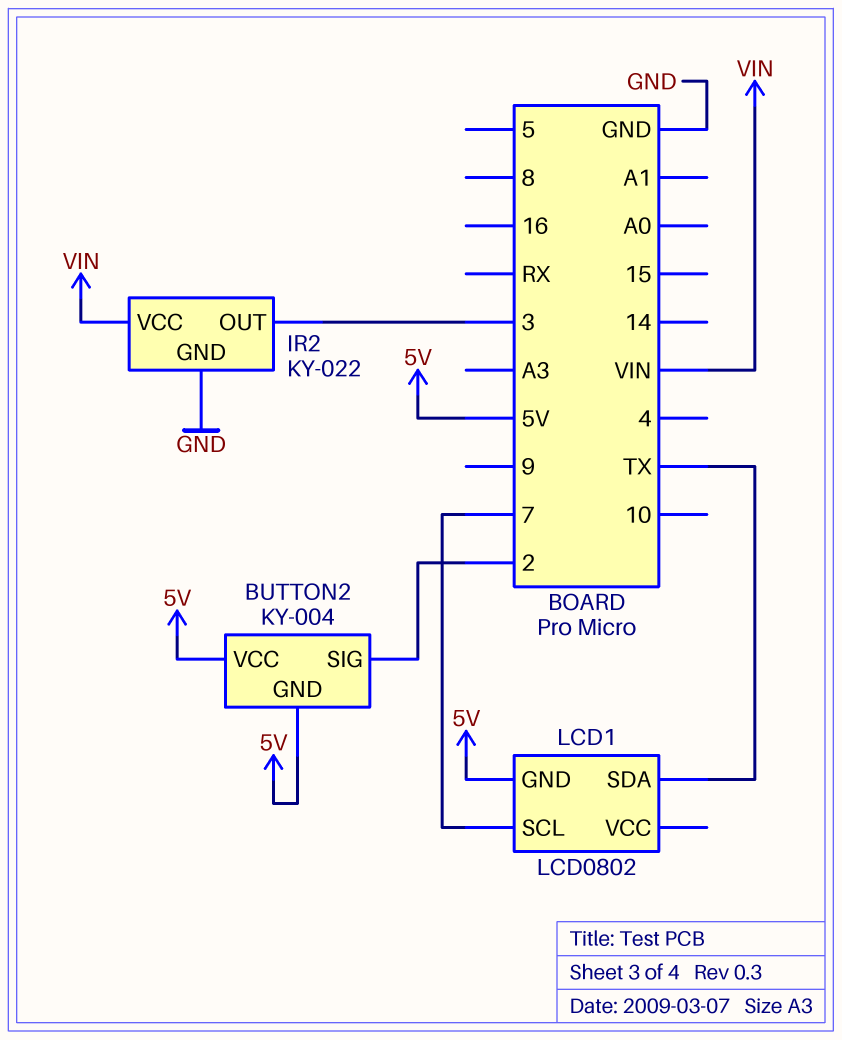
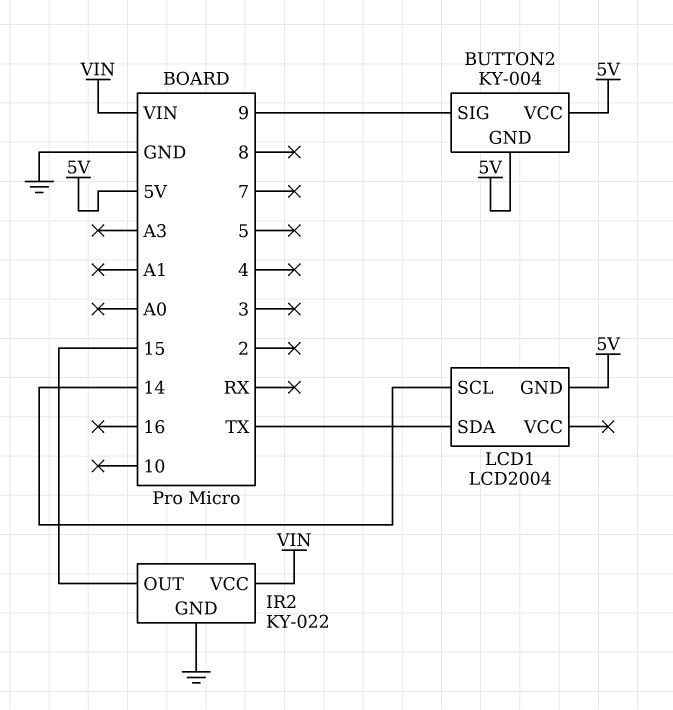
BUTTON2 pin SIG: 2 -> 9
IR2 pin OUT: 3 -> 15
LCD1: LCD0802 -> LCD2004
LCD1 pin SCL: 7 -> 14

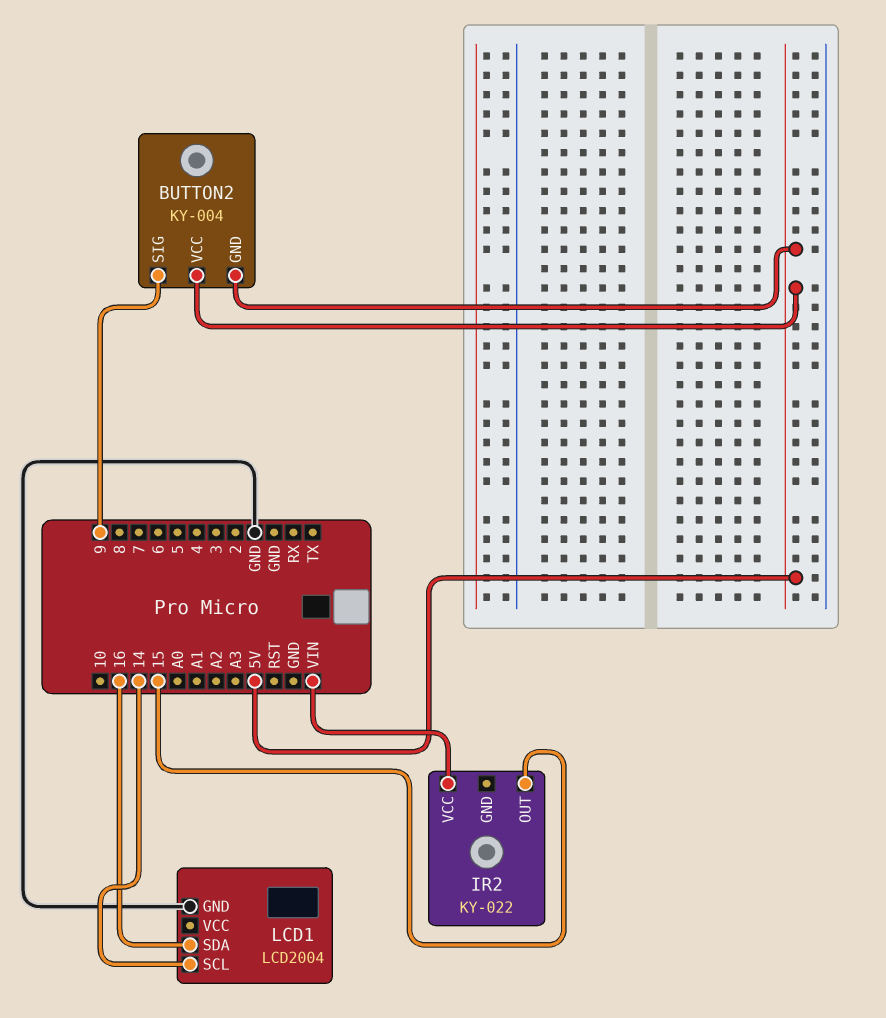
IR2 pin GND: GND -> none
LCD1 pin GND: 5V -> GND
LCD1 pin SDA: TX -> 16

